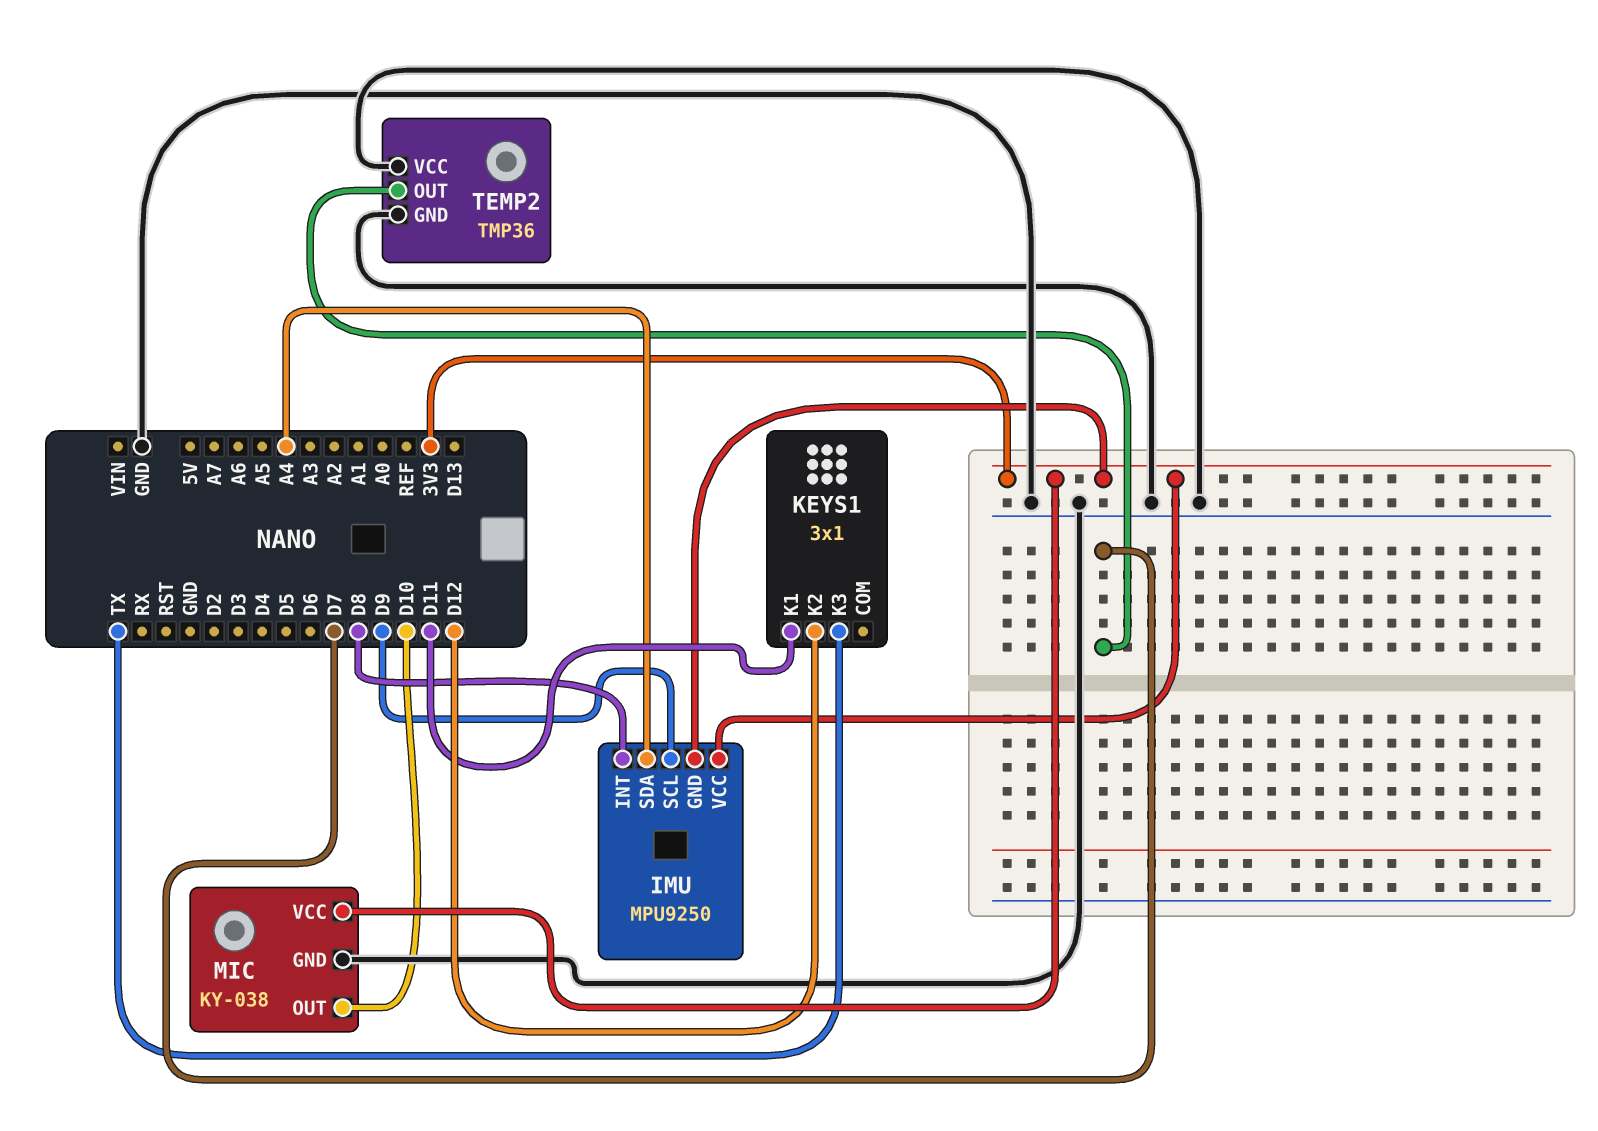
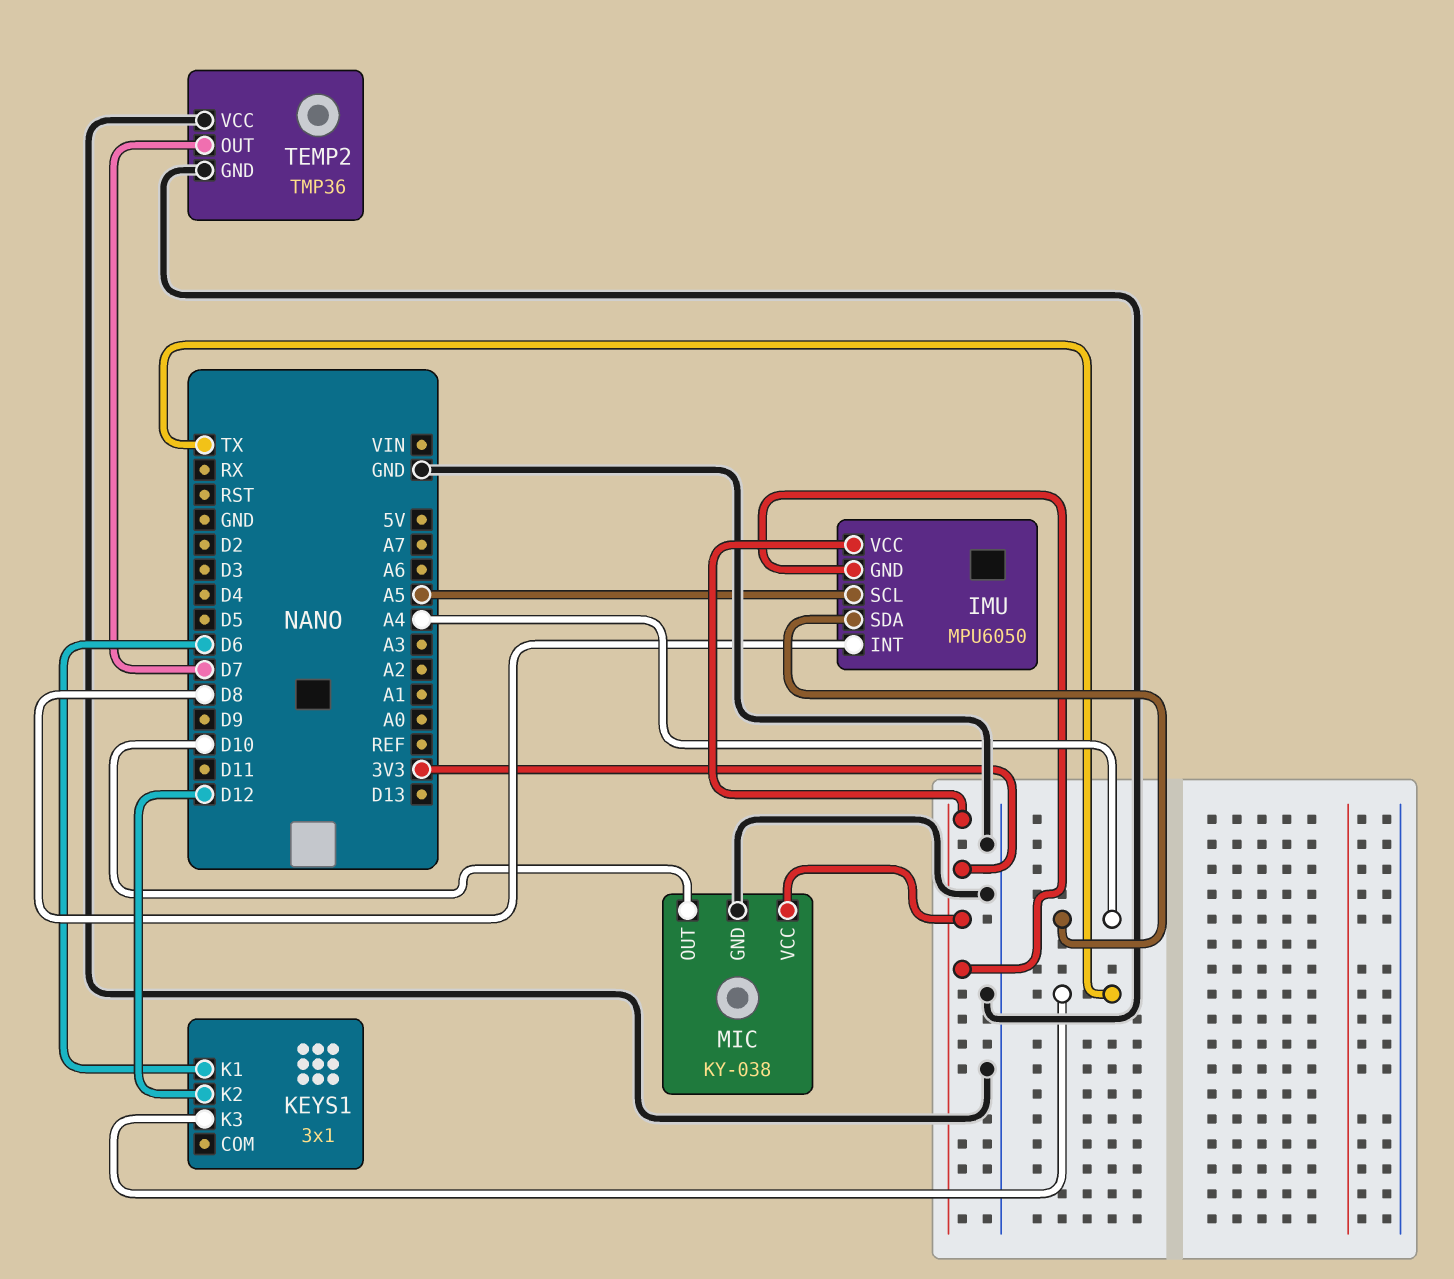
IMU: MPU9250 -> MPU6050
IMU pin SCL: D9 -> A5
KEYS1 pin K1: D11 -> D6

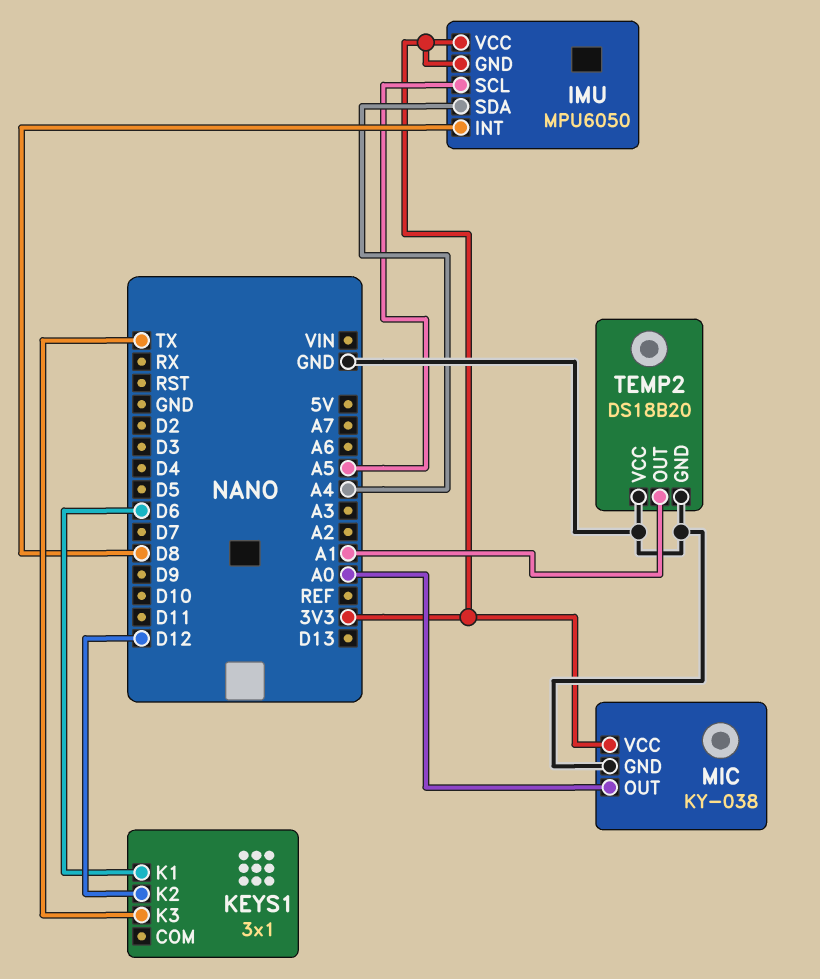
MIC pin OUT: D10 -> A0
TEMP2: TMP36 -> DS18B20
TEMP2 pin OUT: D7 -> A1

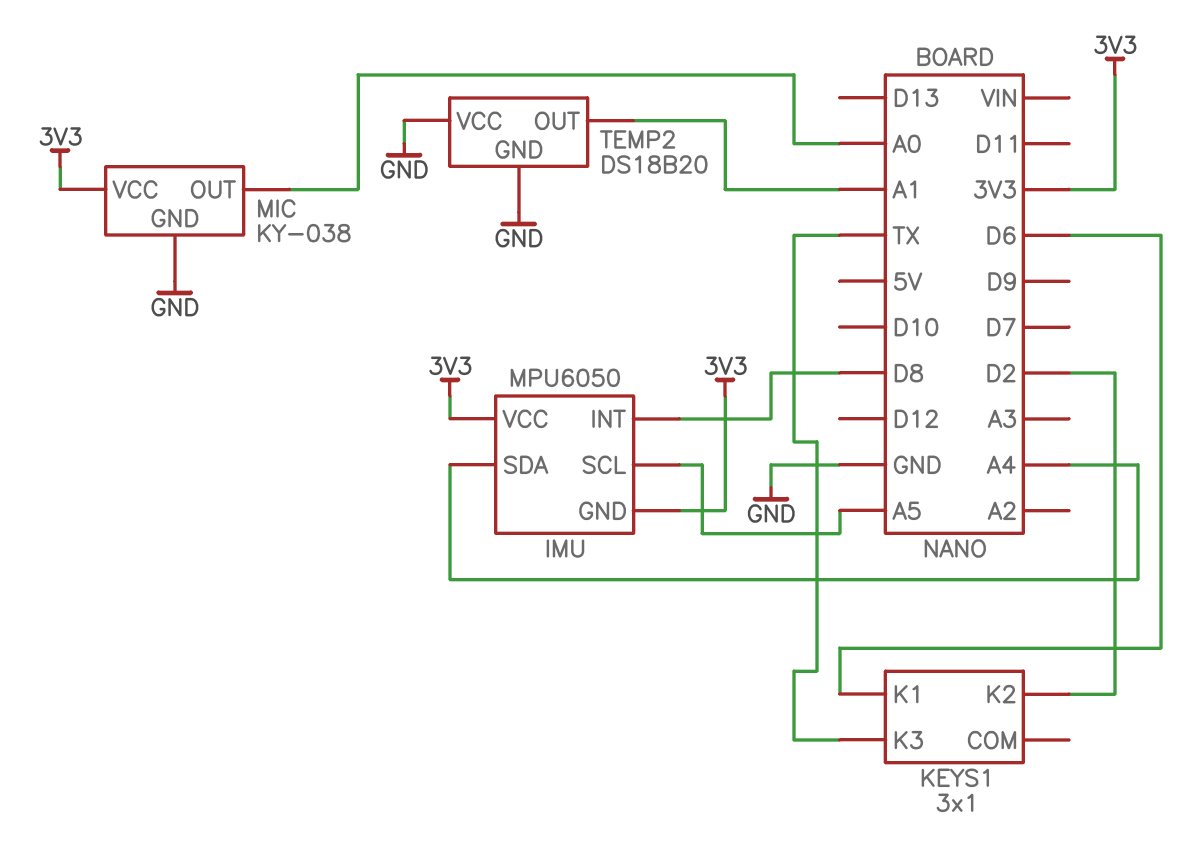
KEYS1 pin K2: D12 -> D2

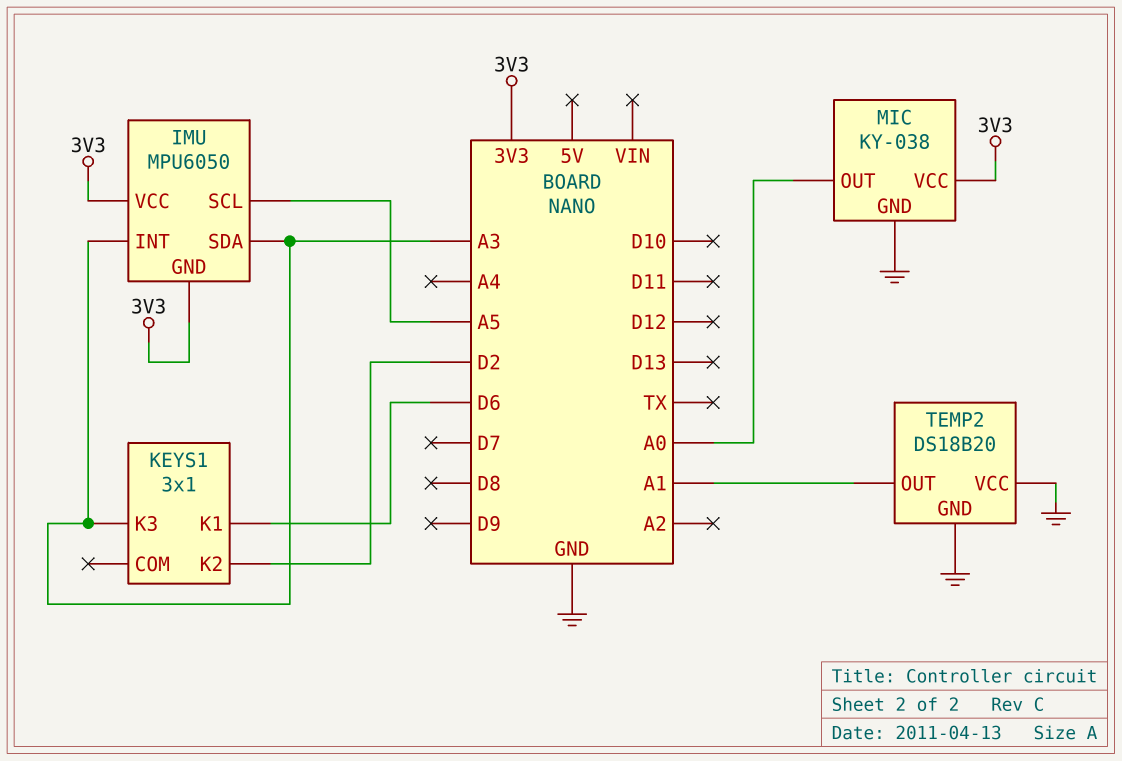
IMU pin INT: D8 -> A3
IMU pin SDA: A4 -> A3
KEYS1 pin K3: TX -> A3

